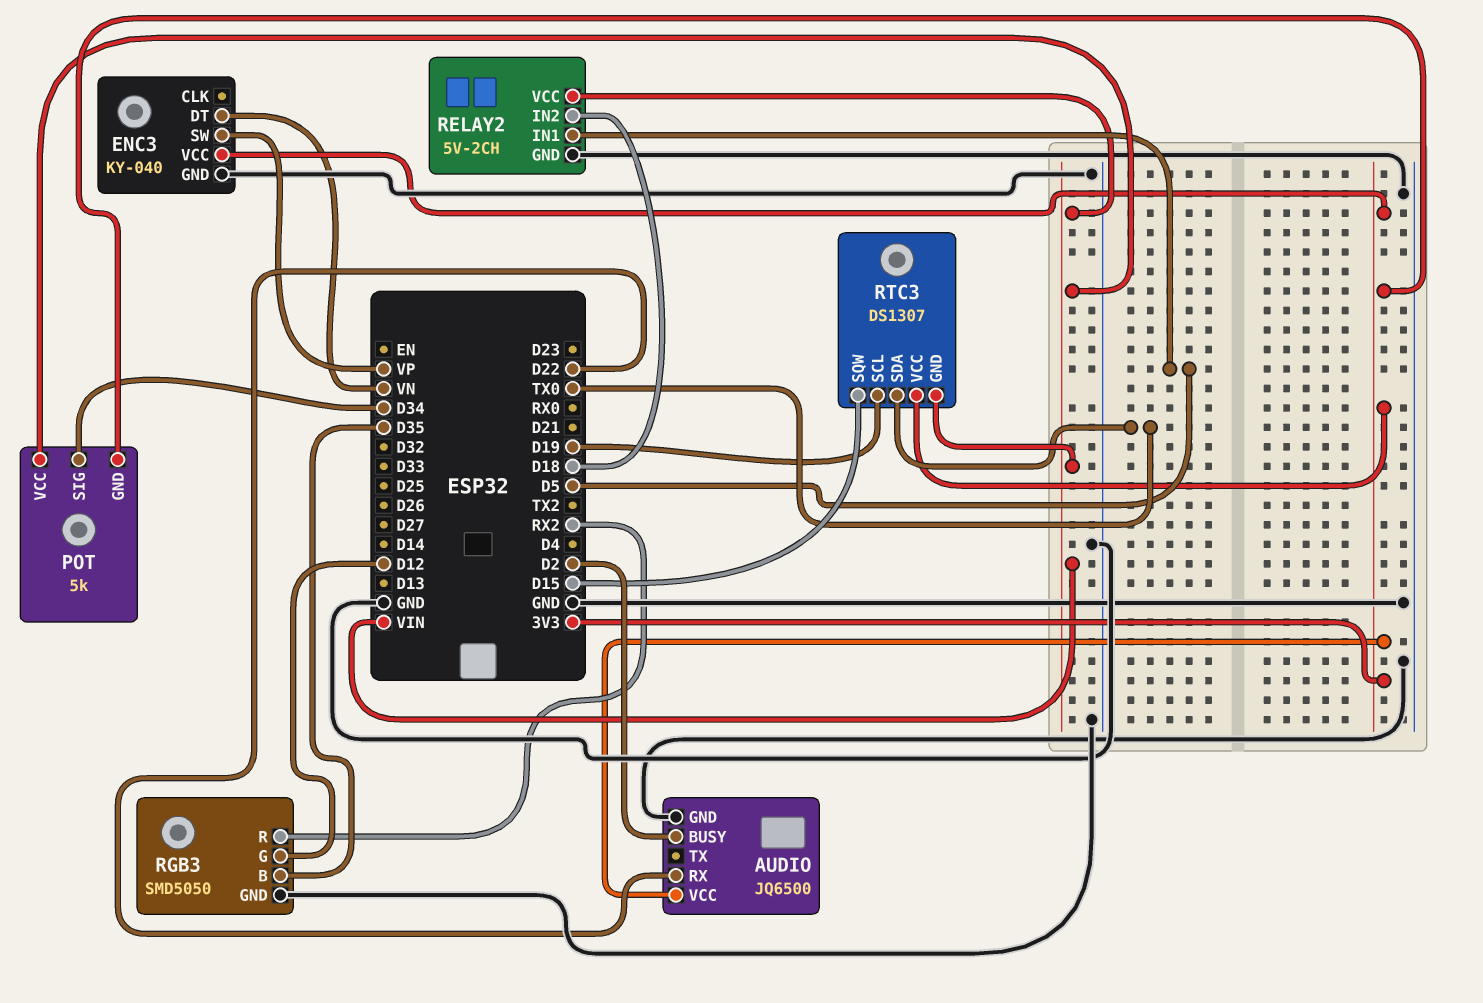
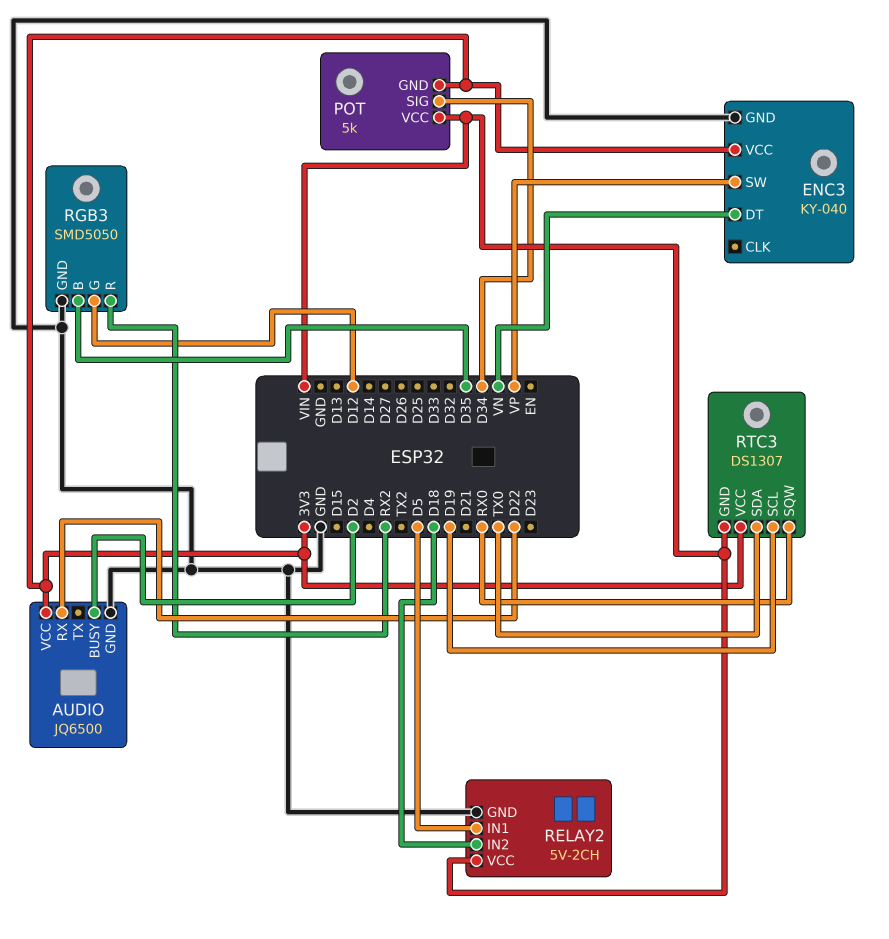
RTC3 pin SQW: D15 -> RX0

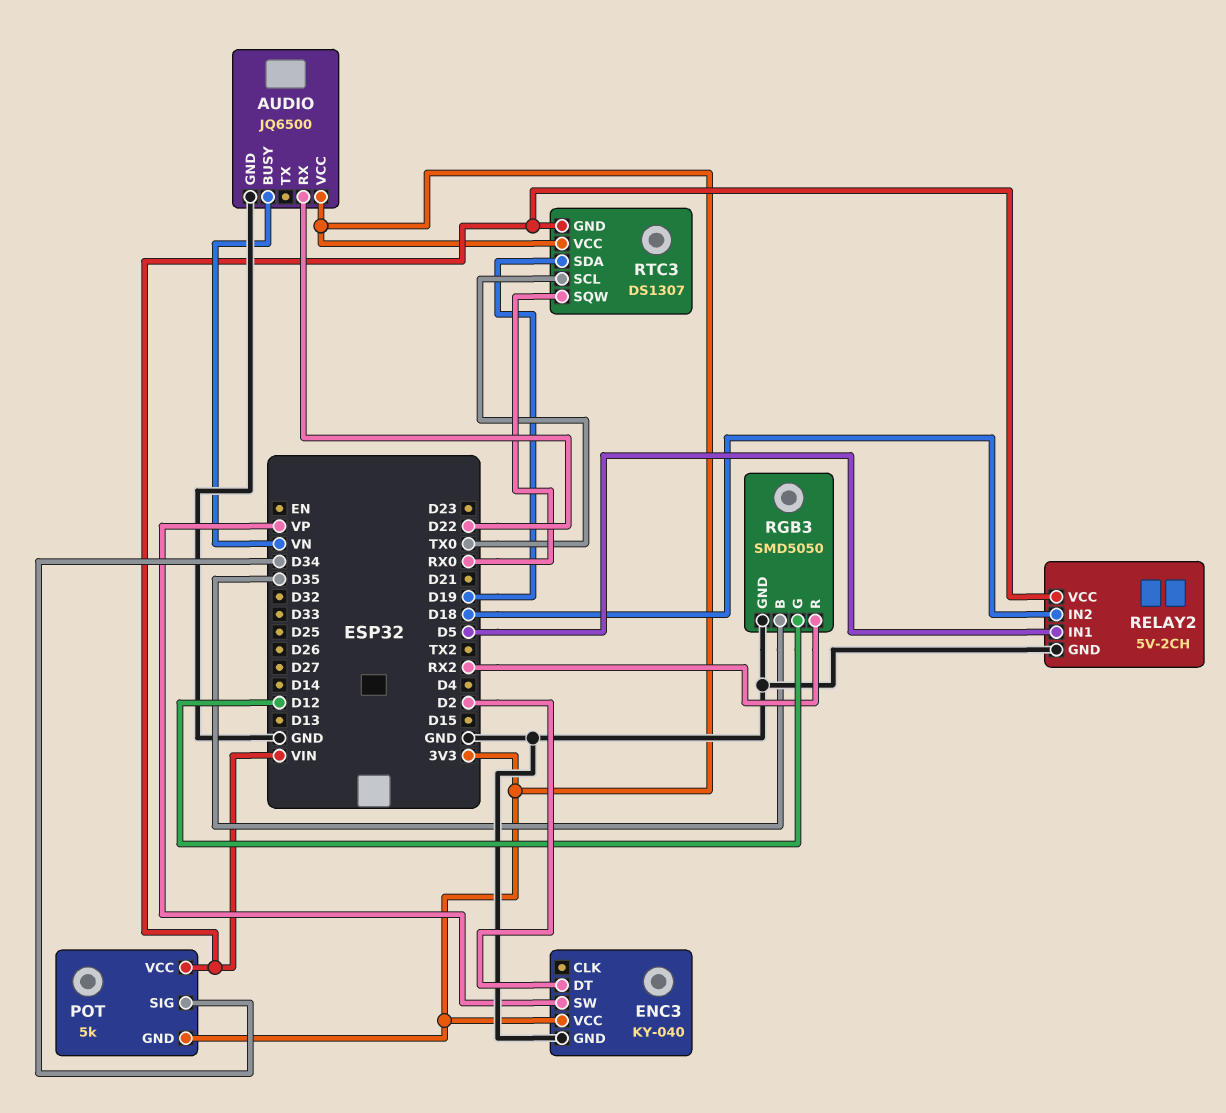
AUDIO pin BUSY: D2 -> VN
ENC3 pin DT: VN -> D2
RTC3 pin SCL: D19 -> TX0
RTC3 pin SDA: TX0 -> D19

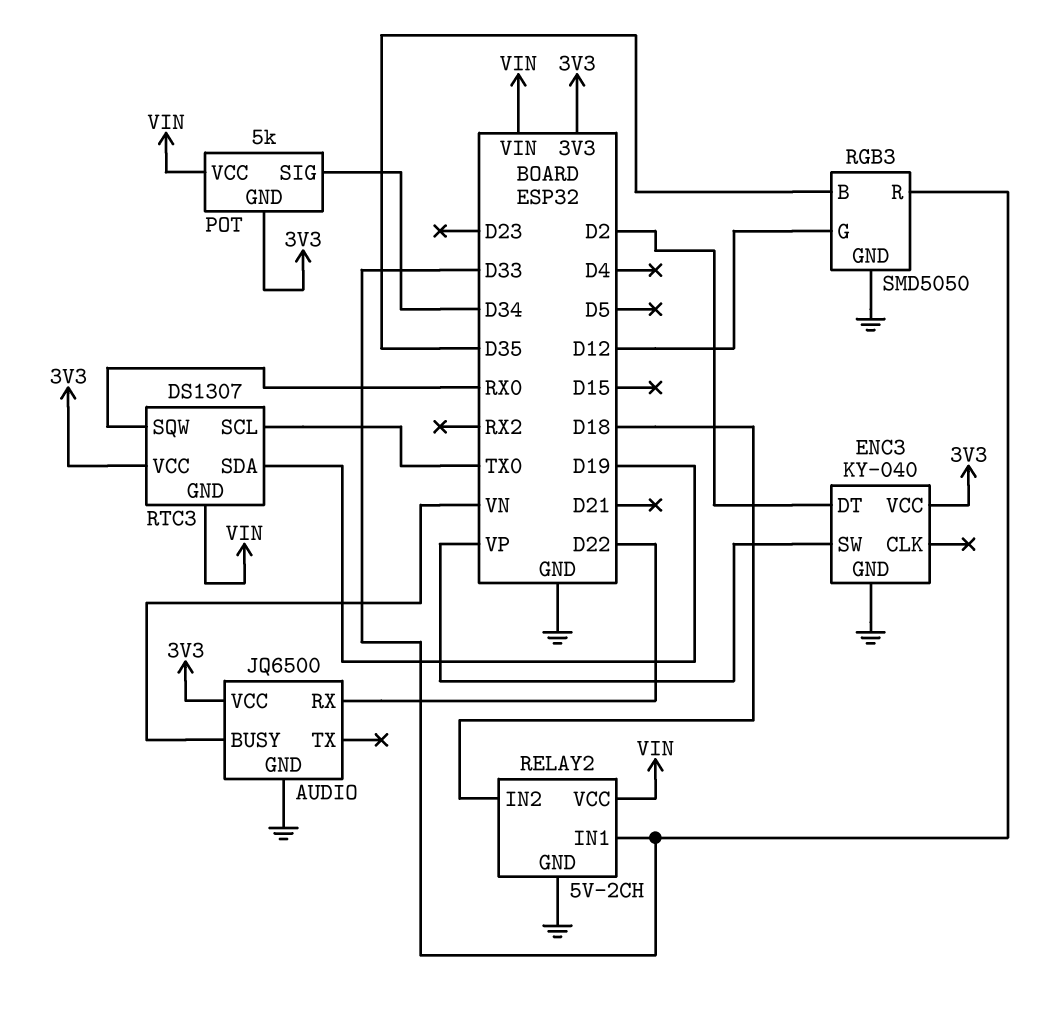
RELAY2 pin IN1: D5 -> D33
RGB3 pin R: RX2 -> D33

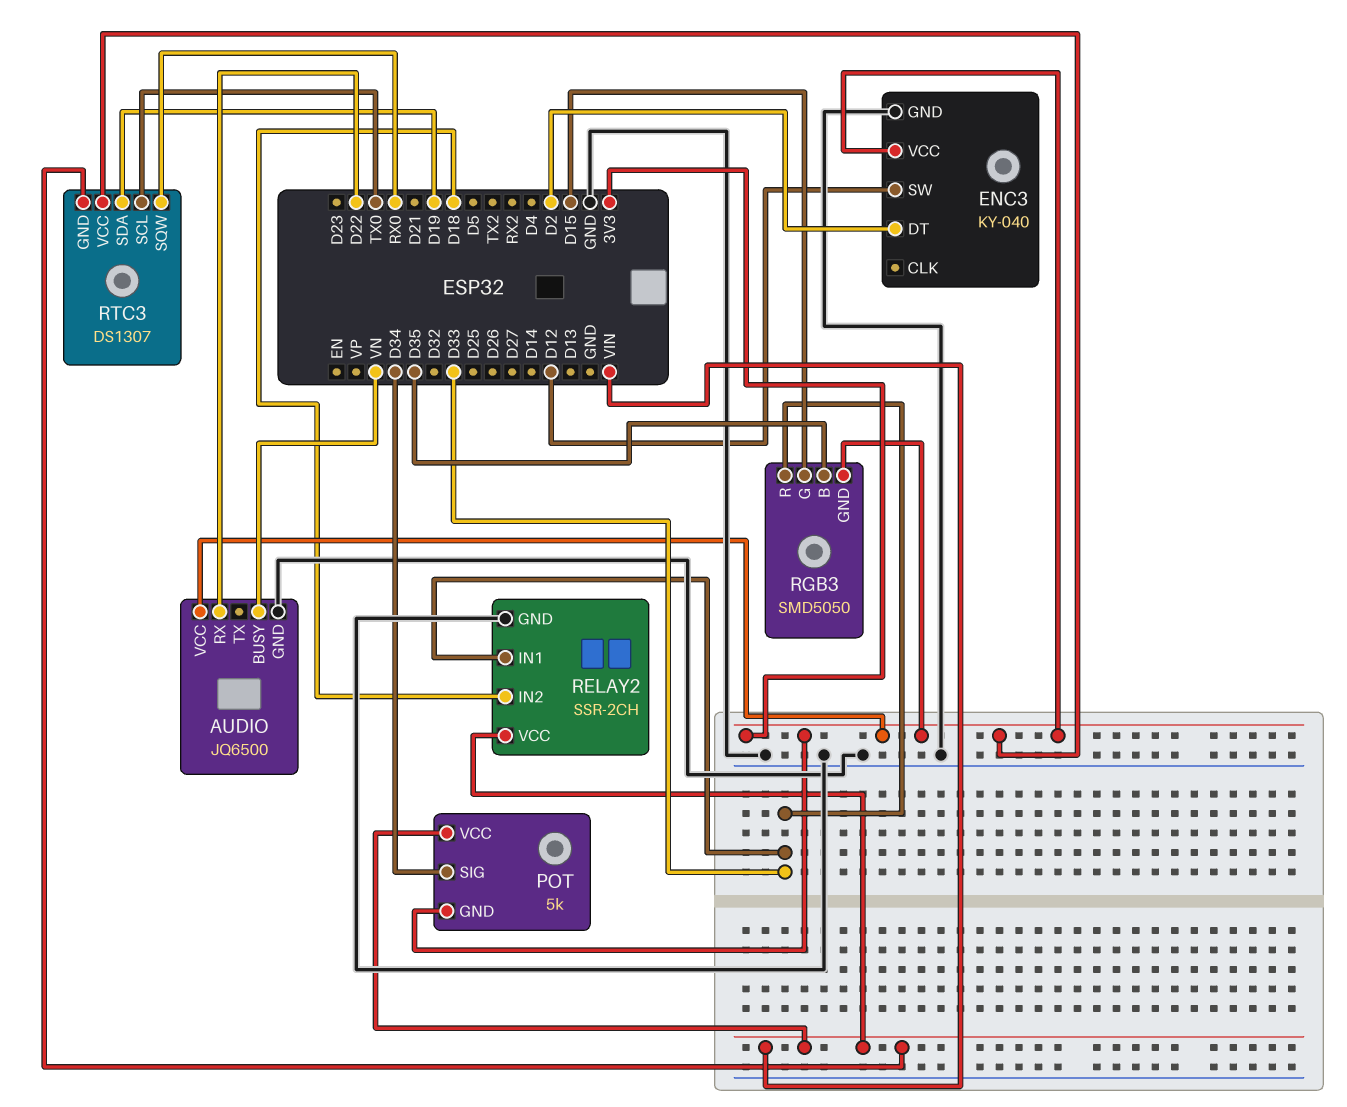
ENC3 pin SW: VP -> D12
RELAY2: 5V-2CH -> SSR-2CH
RGB3 pin G: D12 -> D15
RGB3 pin GND: GND -> 3V3

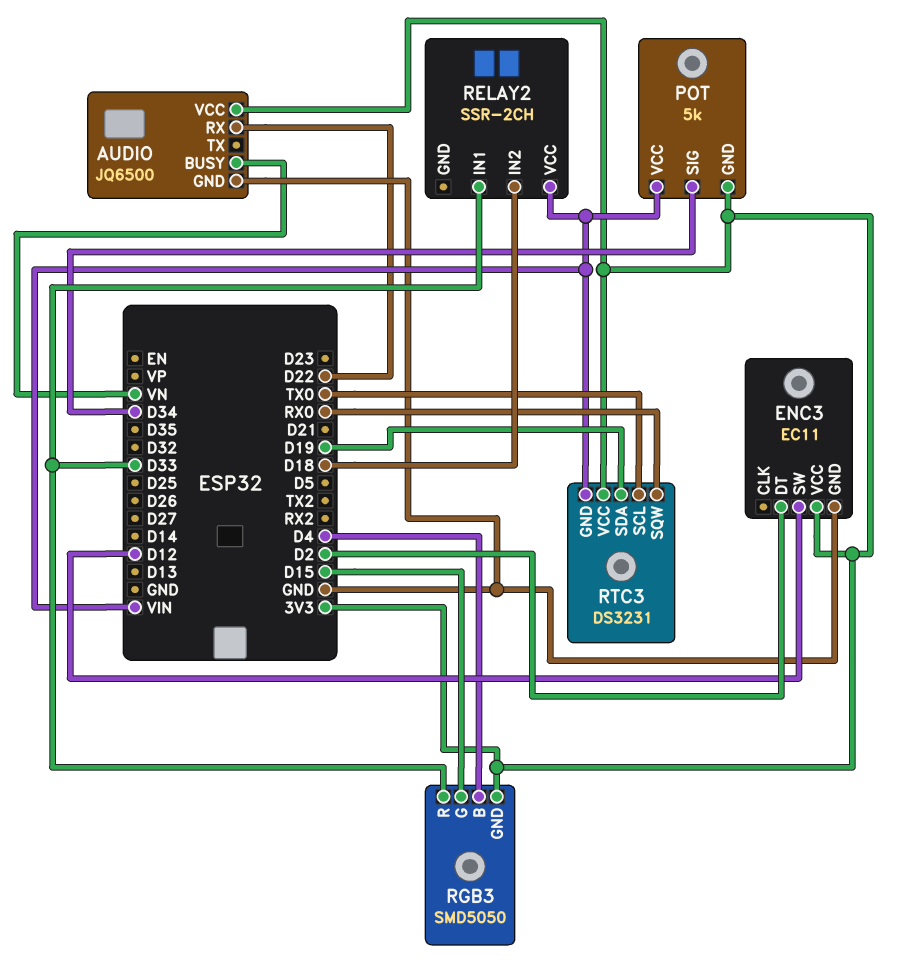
ENC3: KY-040 -> EC11
RELAY2 pin GND: GND -> none
RGB3 pin B: D35 -> D4
RTC3: DS1307 -> DS3231

